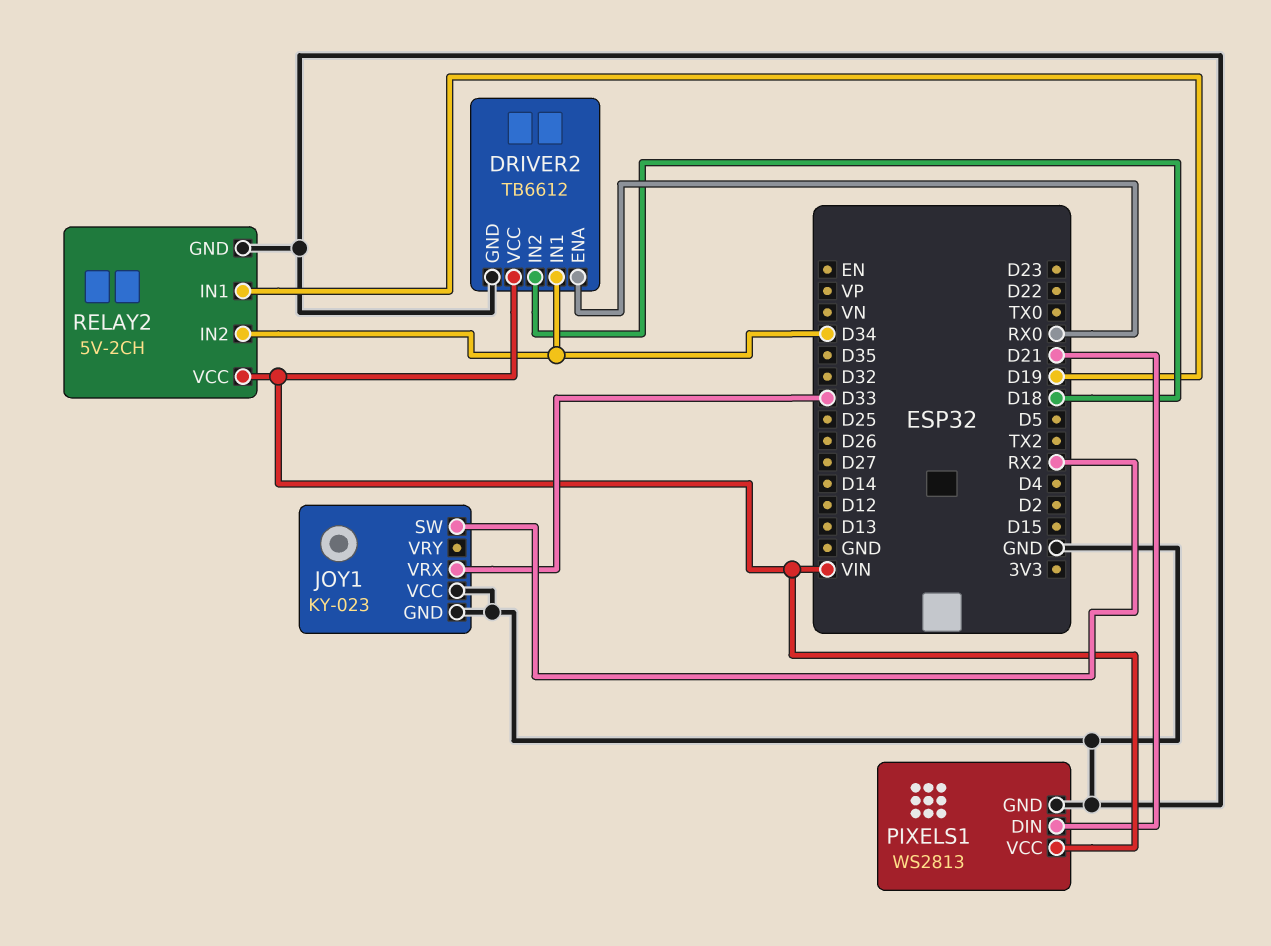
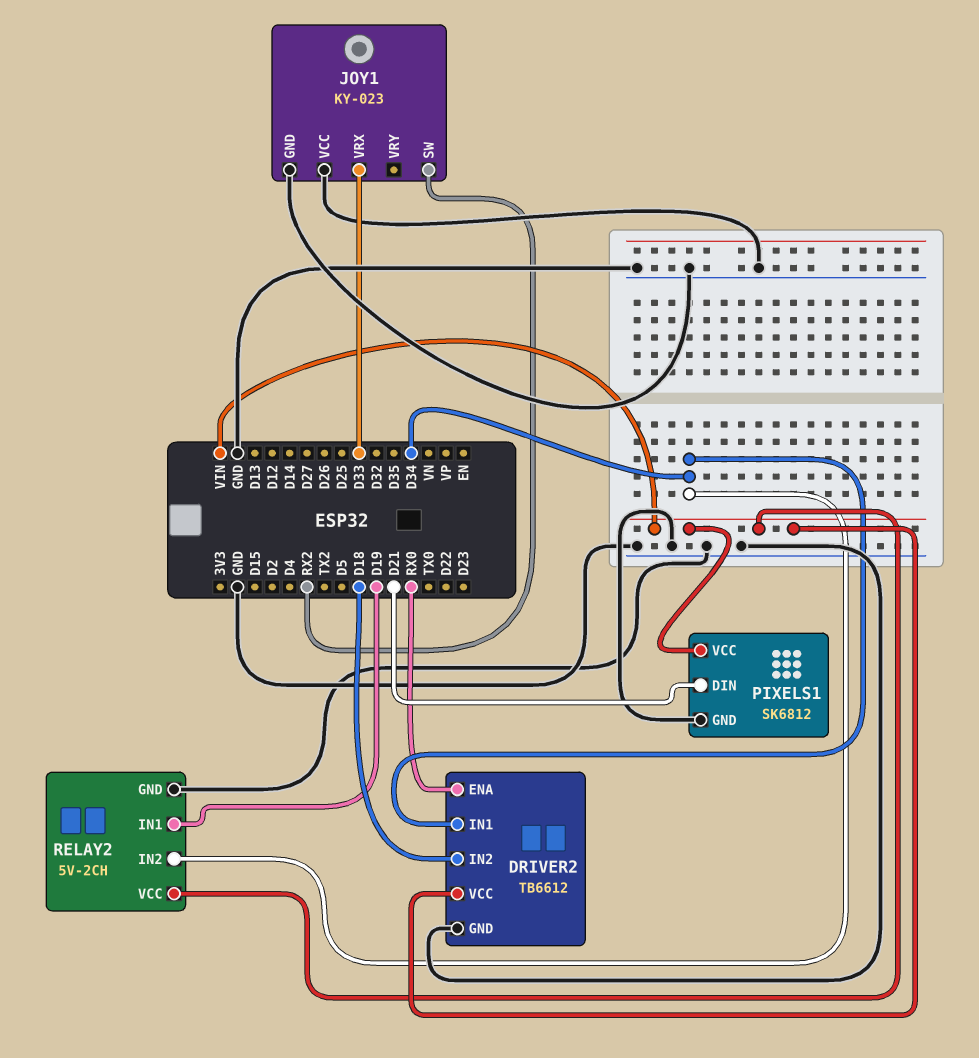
PIXELS1: WS2813 -> SK6812

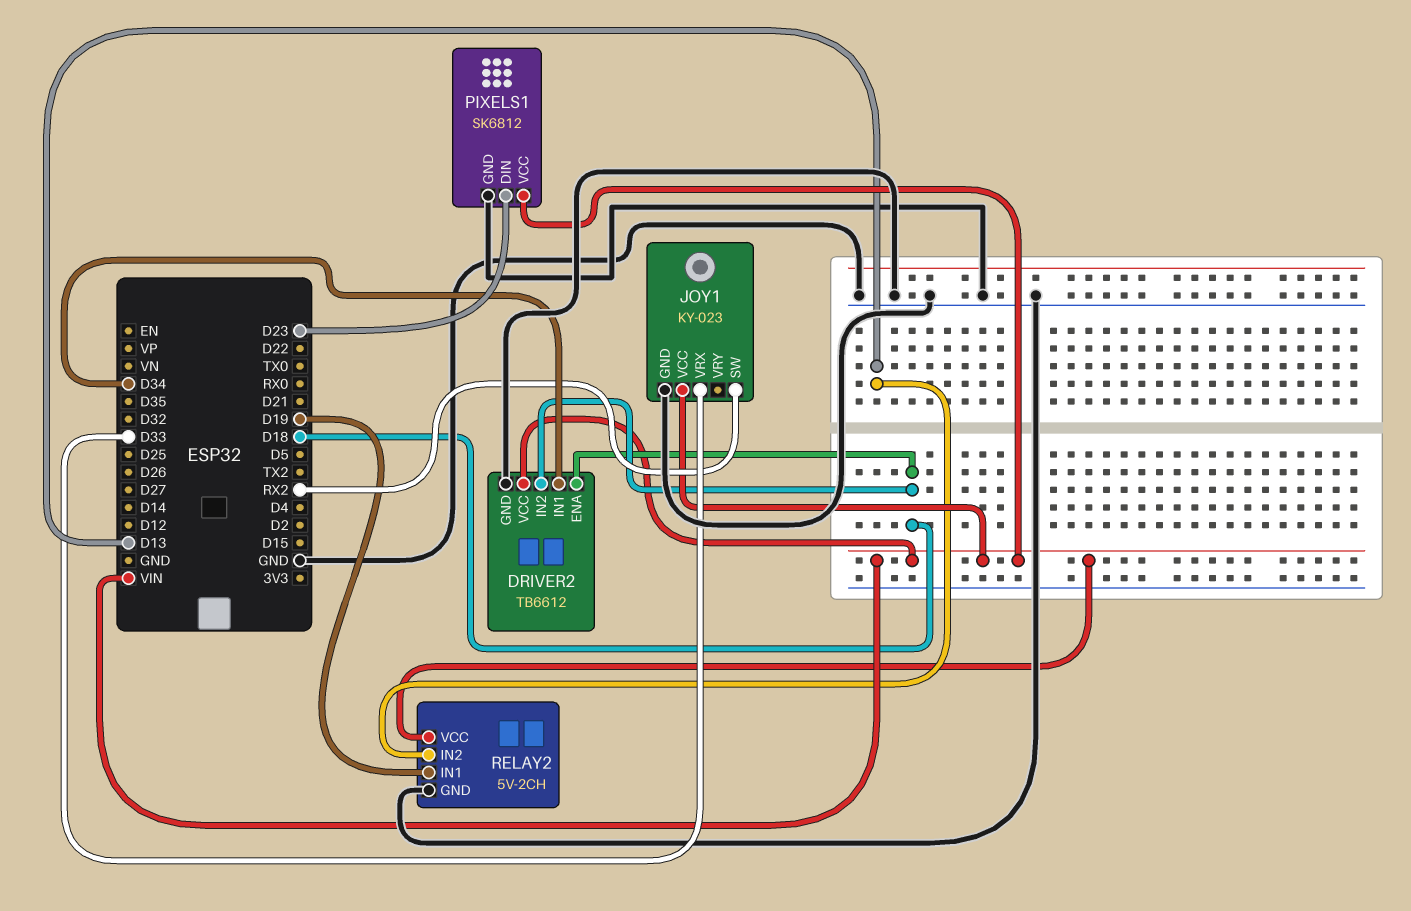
DRIVER2 pin ENA: RX0 -> D18
JOY1 pin VCC: GND -> VIN
PIXELS1 pin DIN: D21 -> D23
RELAY2 pin IN2: D34 -> D13

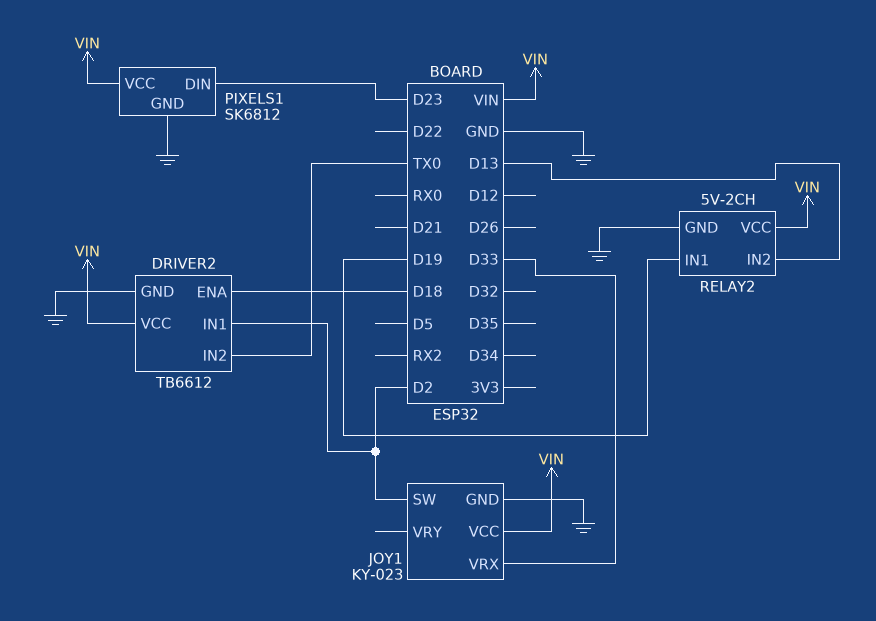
DRIVER2 pin IN1: D34 -> D2
DRIVER2 pin IN2: D18 -> TX0
JOY1 pin SW: RX2 -> D2

